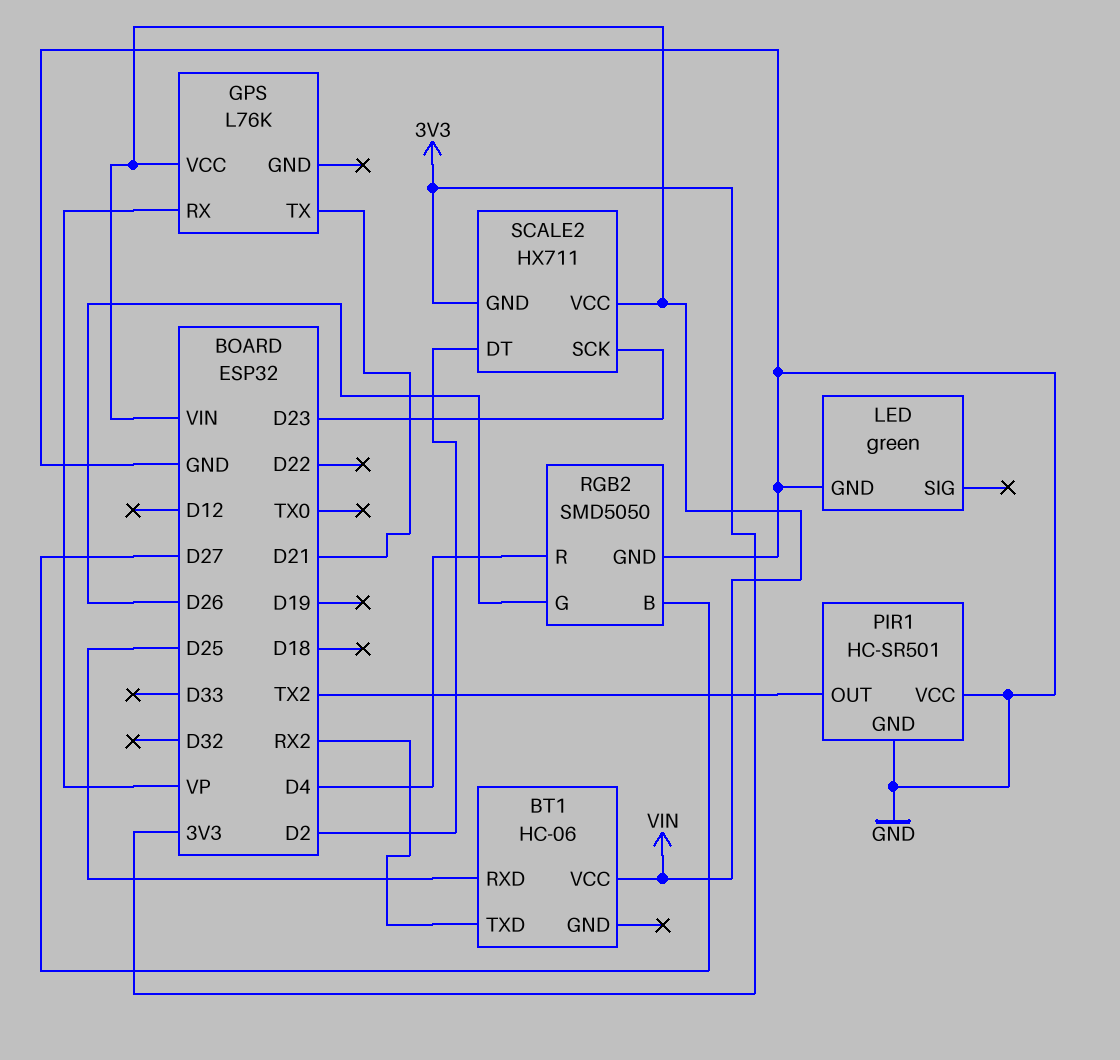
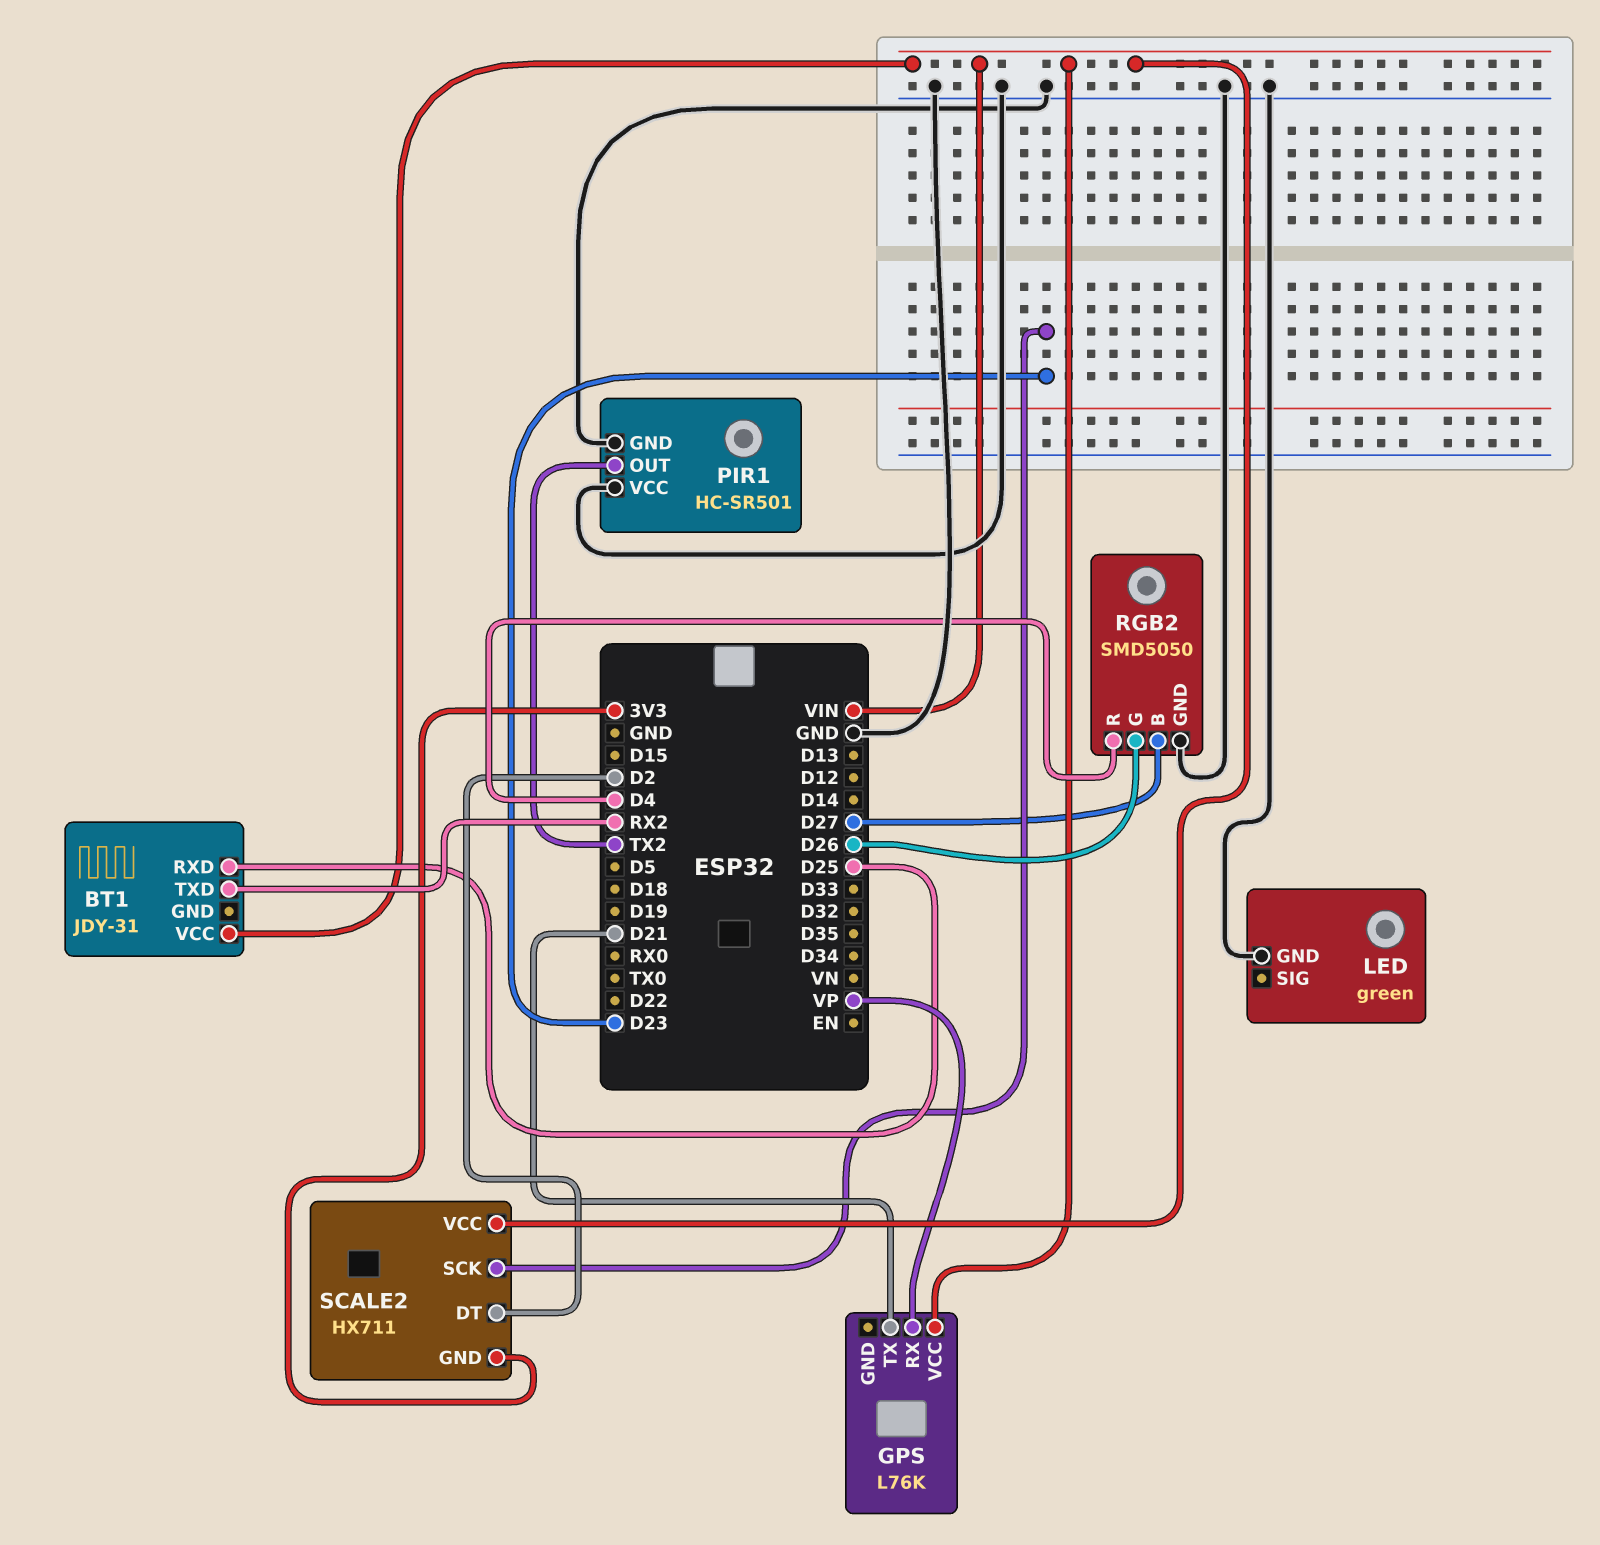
BT1: HC-06 -> JDY-31

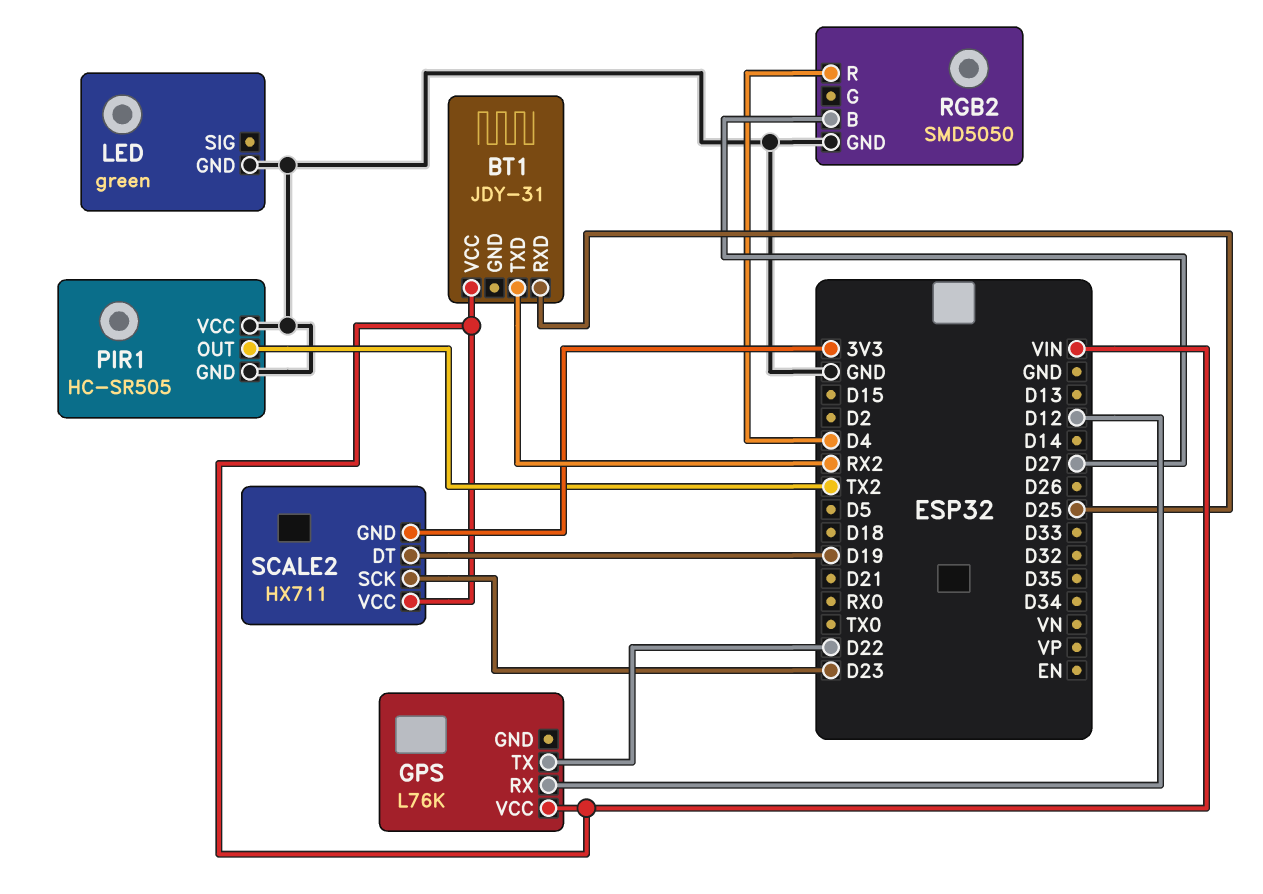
GPS pin RX: VP -> D12
GPS pin TX: D21 -> D22
PIR1: HC-SR501 -> HC-SR505
RGB2 pin G: D26 -> none
SCALE2 pin DT: D2 -> D19

